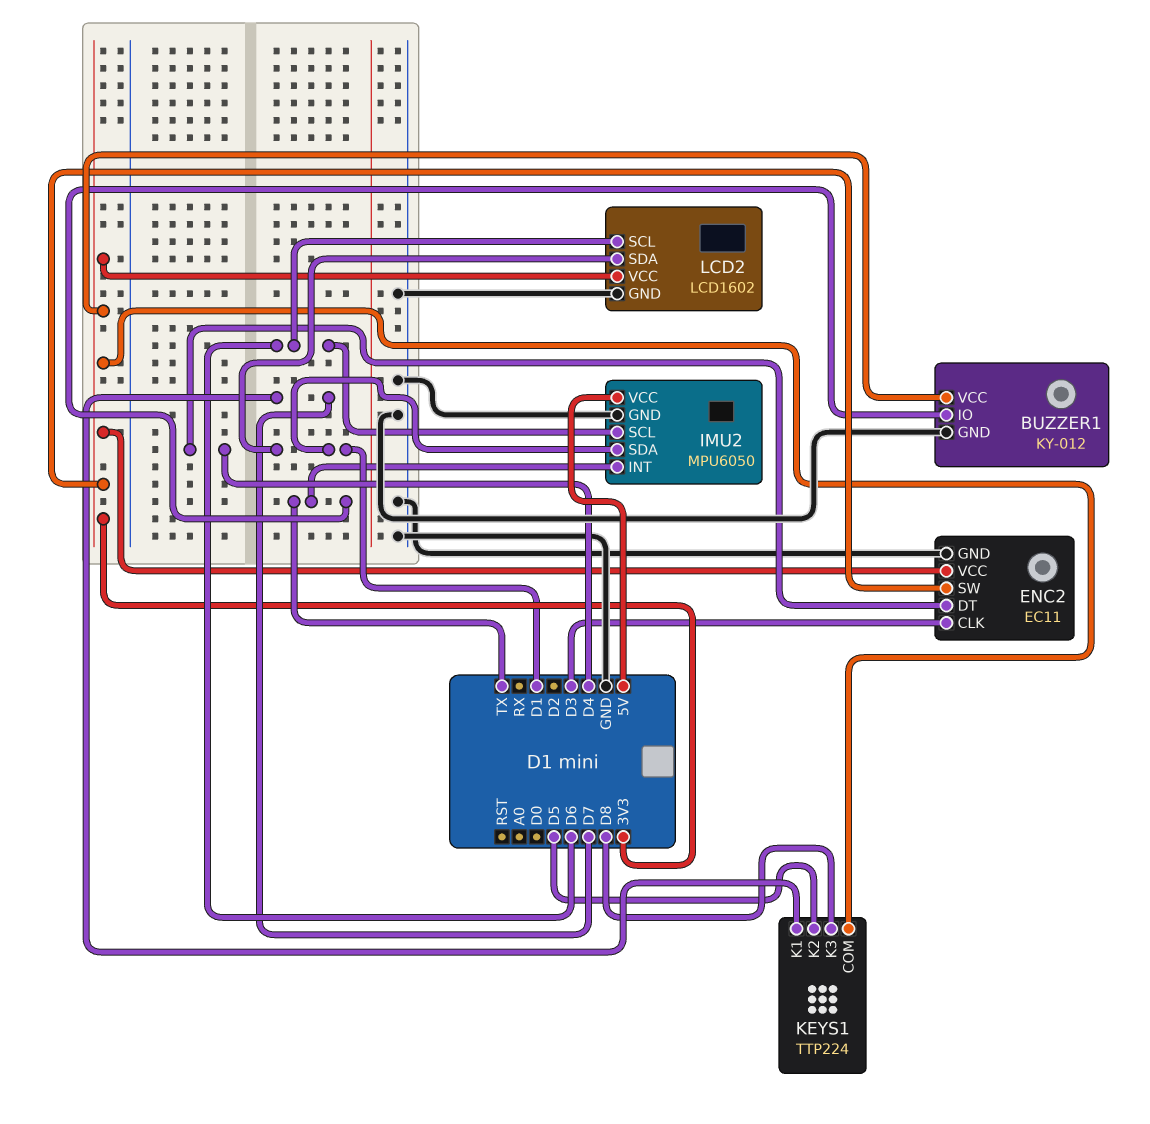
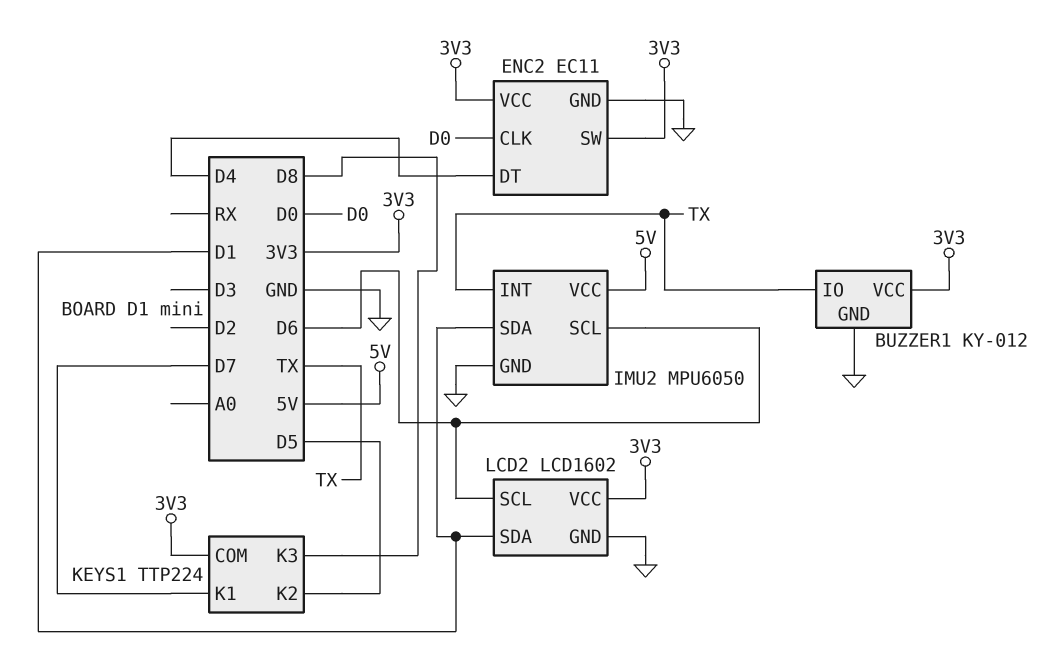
ENC2 pin CLK: D3 -> D0

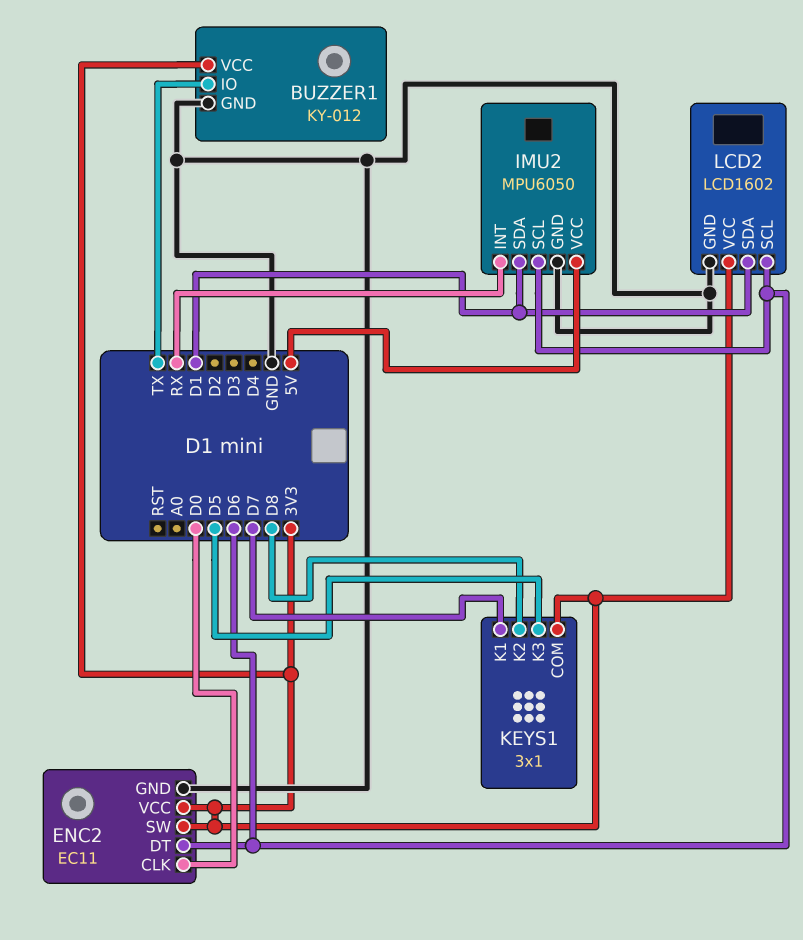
ENC2 pin DT: D4 -> D6
IMU2 pin INT: TX -> RX
KEYS1: TTP224 -> 3x1
KEYS1 pin K2: D5 -> D8
KEYS1 pin K3: D8 -> D5

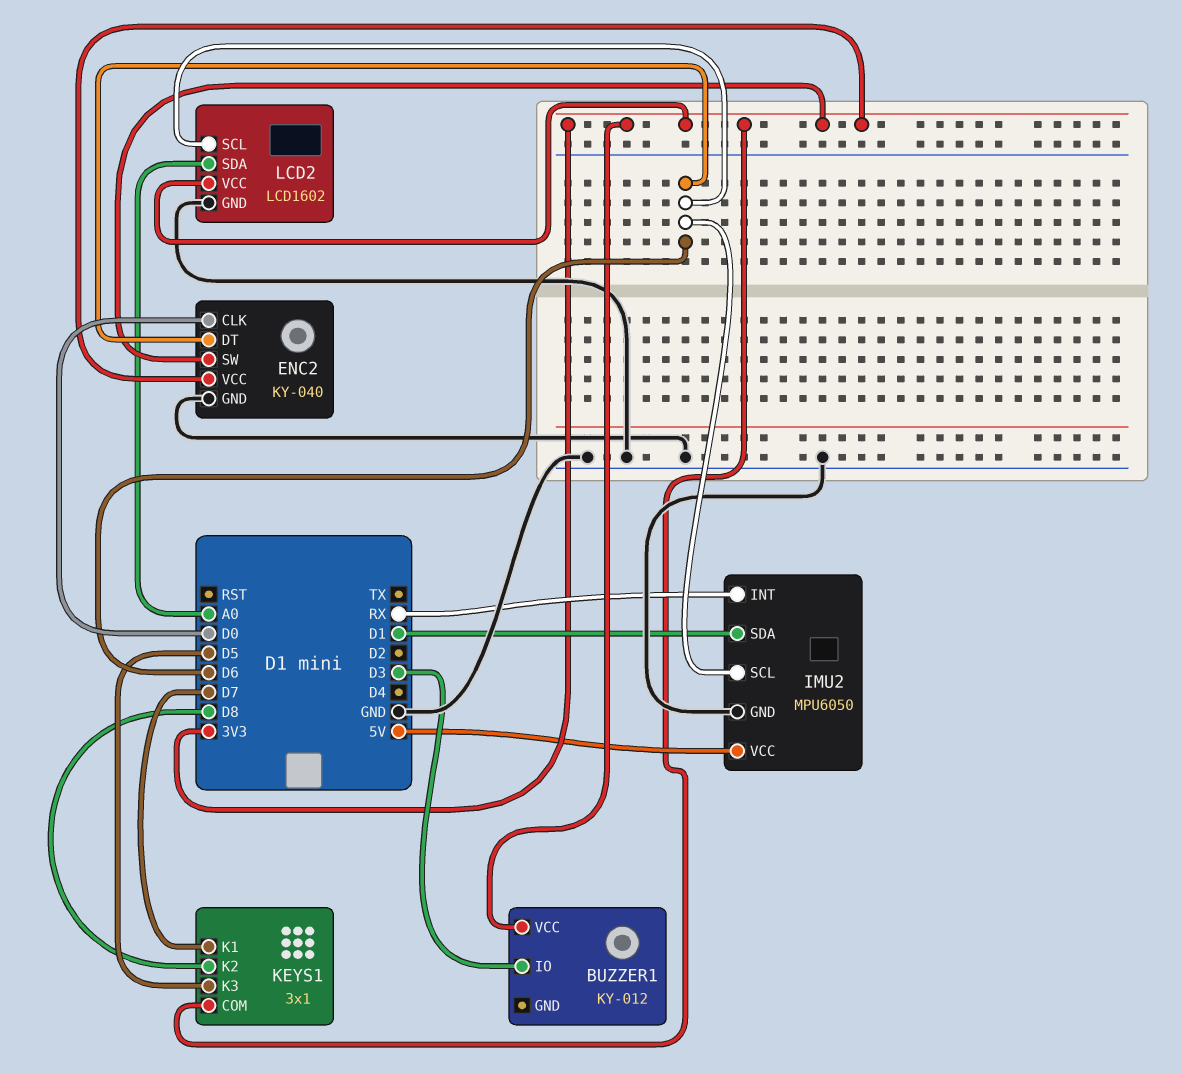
BUZZER1 pin GND: GND -> none
BUZZER1 pin IO: TX -> D3
ENC2: EC11 -> KY-040
LCD2 pin SDA: D1 -> A0

